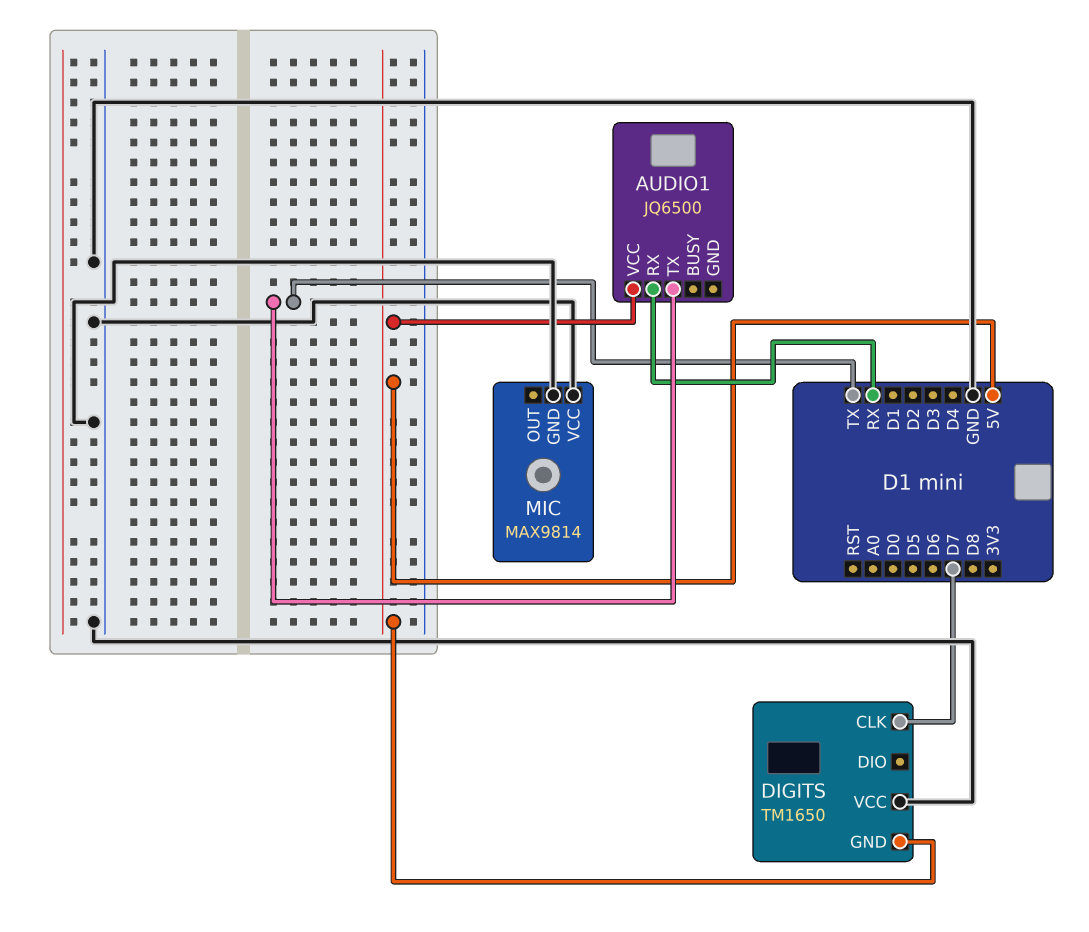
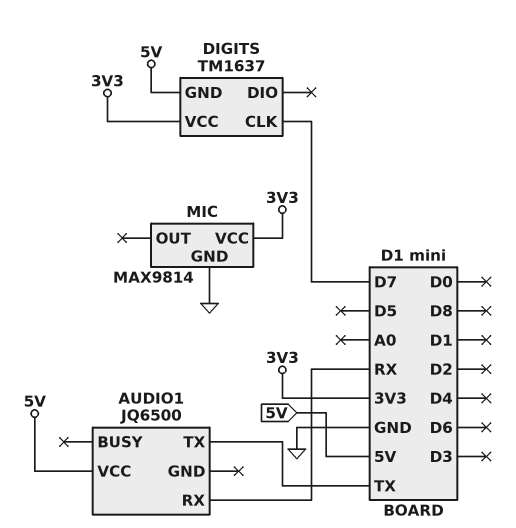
DIGITS: TM1650 -> TM1637
DIGITS pin VCC: GND -> 3V3
MIC pin VCC: GND -> 3V3

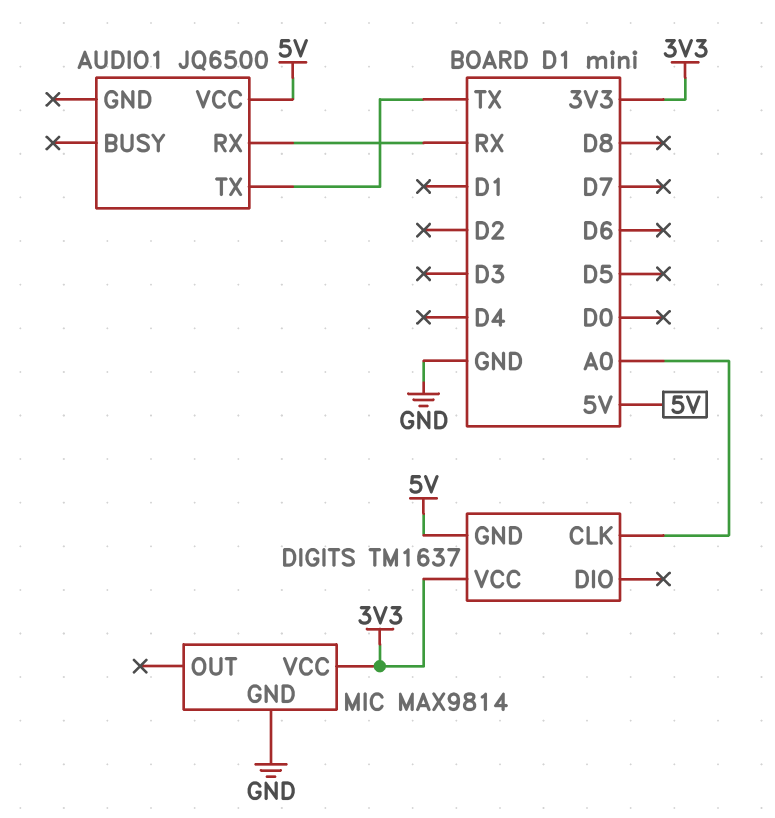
DIGITS pin CLK: D7 -> A0

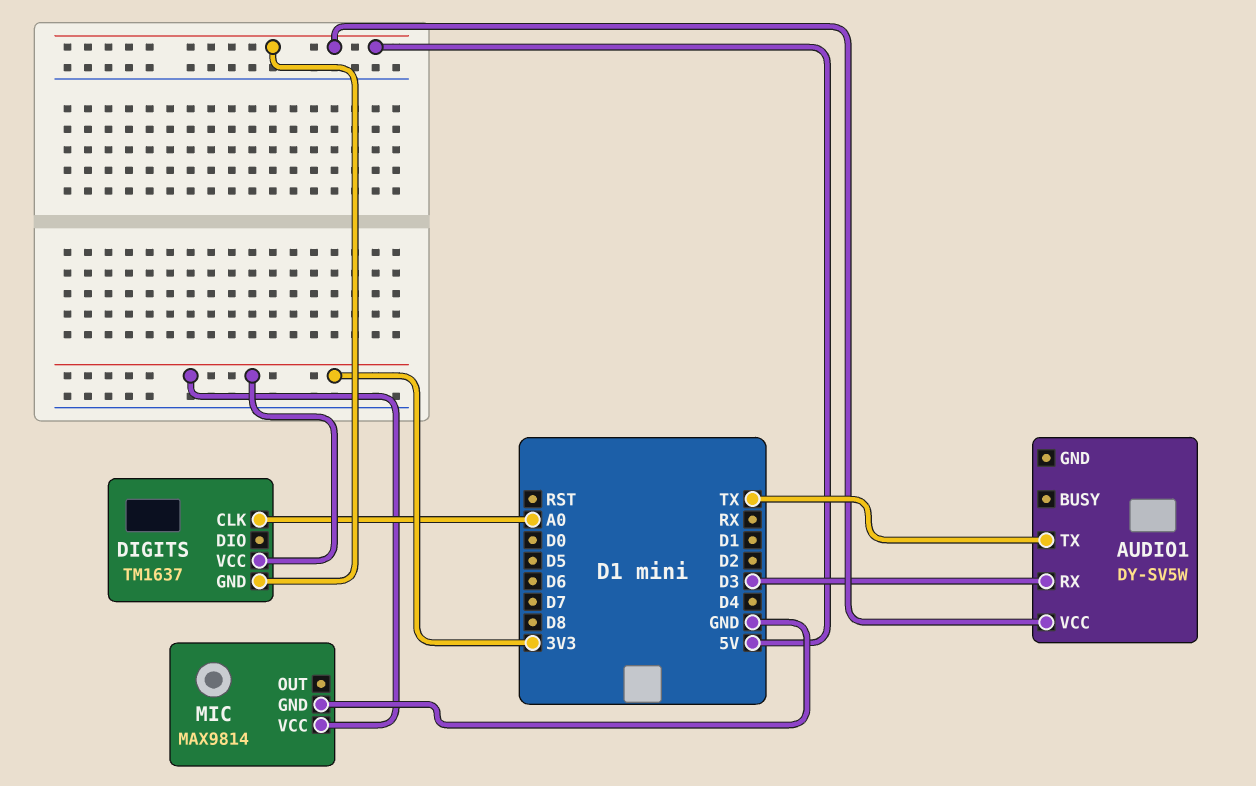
AUDIO1: JQ6500 -> DY-SV5W
AUDIO1 pin RX: RX -> D3

